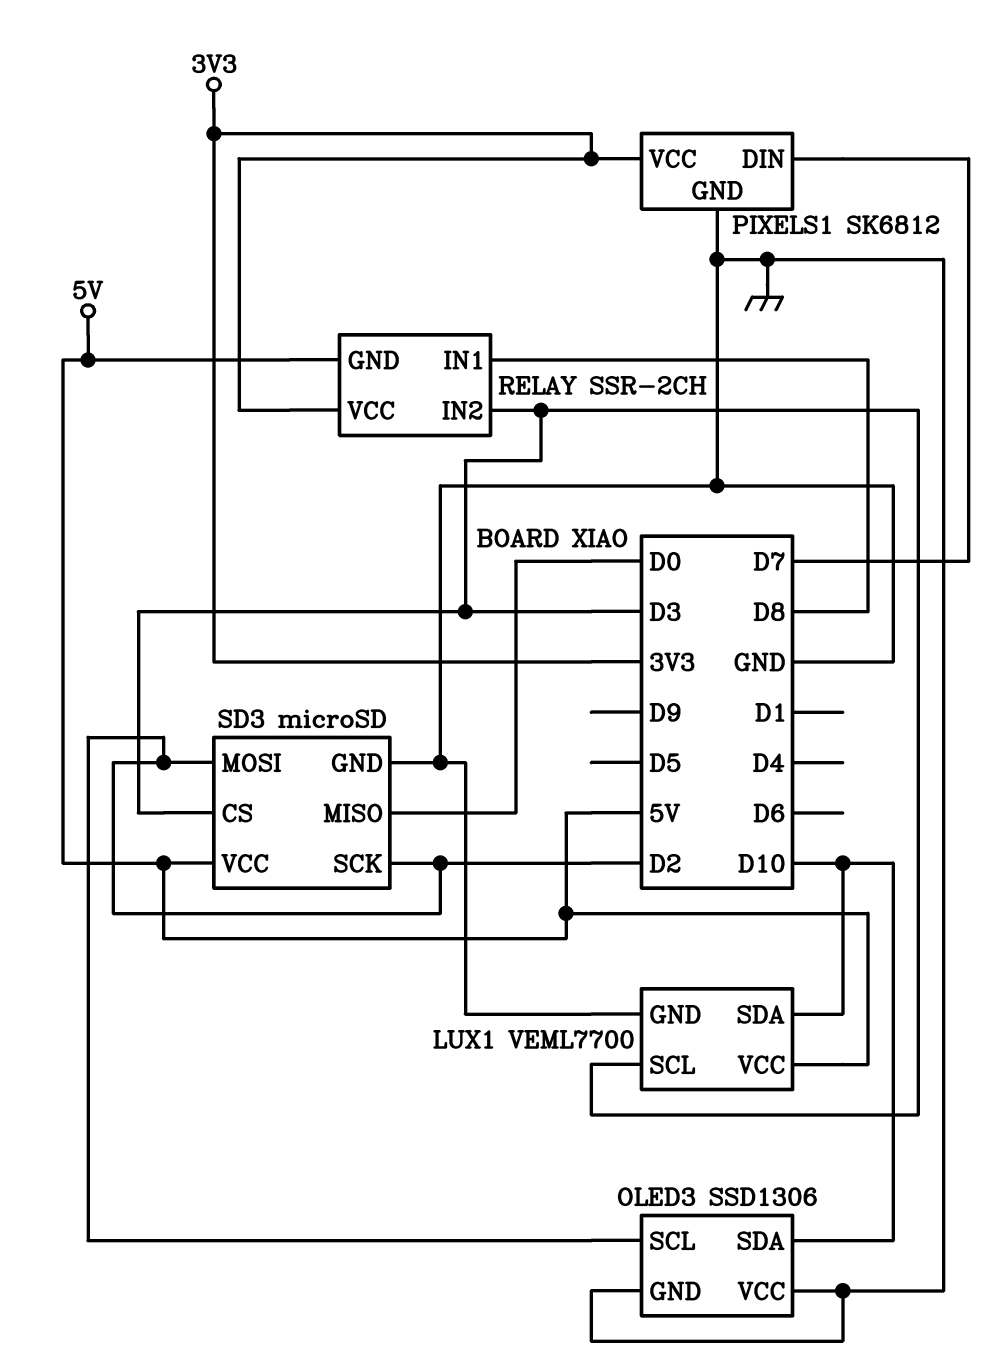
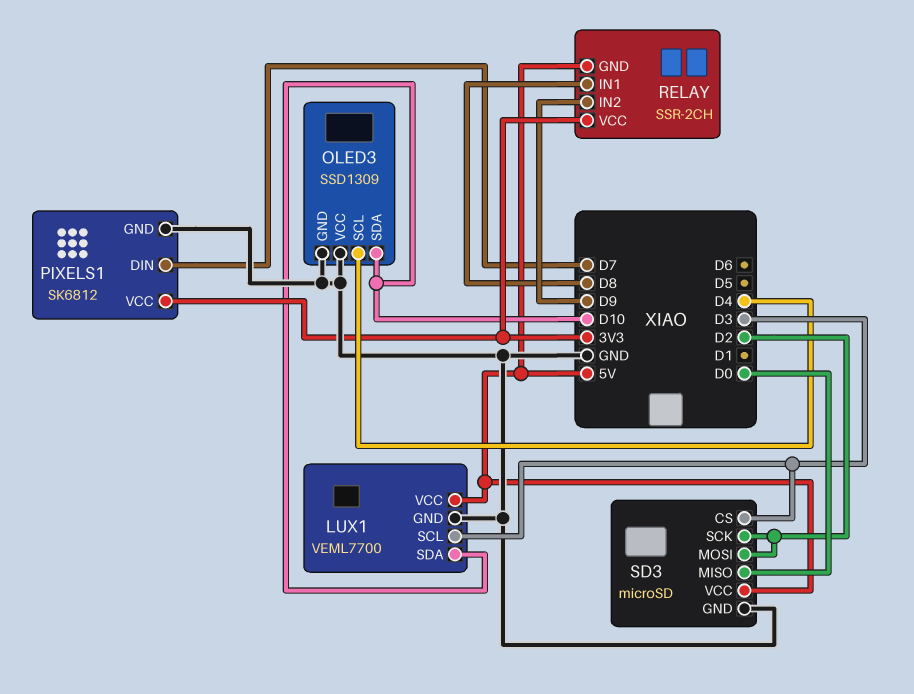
OLED3: SSD1306 -> SSD1309
OLED3 pin SCL: D2 -> D4
RELAY pin IN2: D3 -> D9

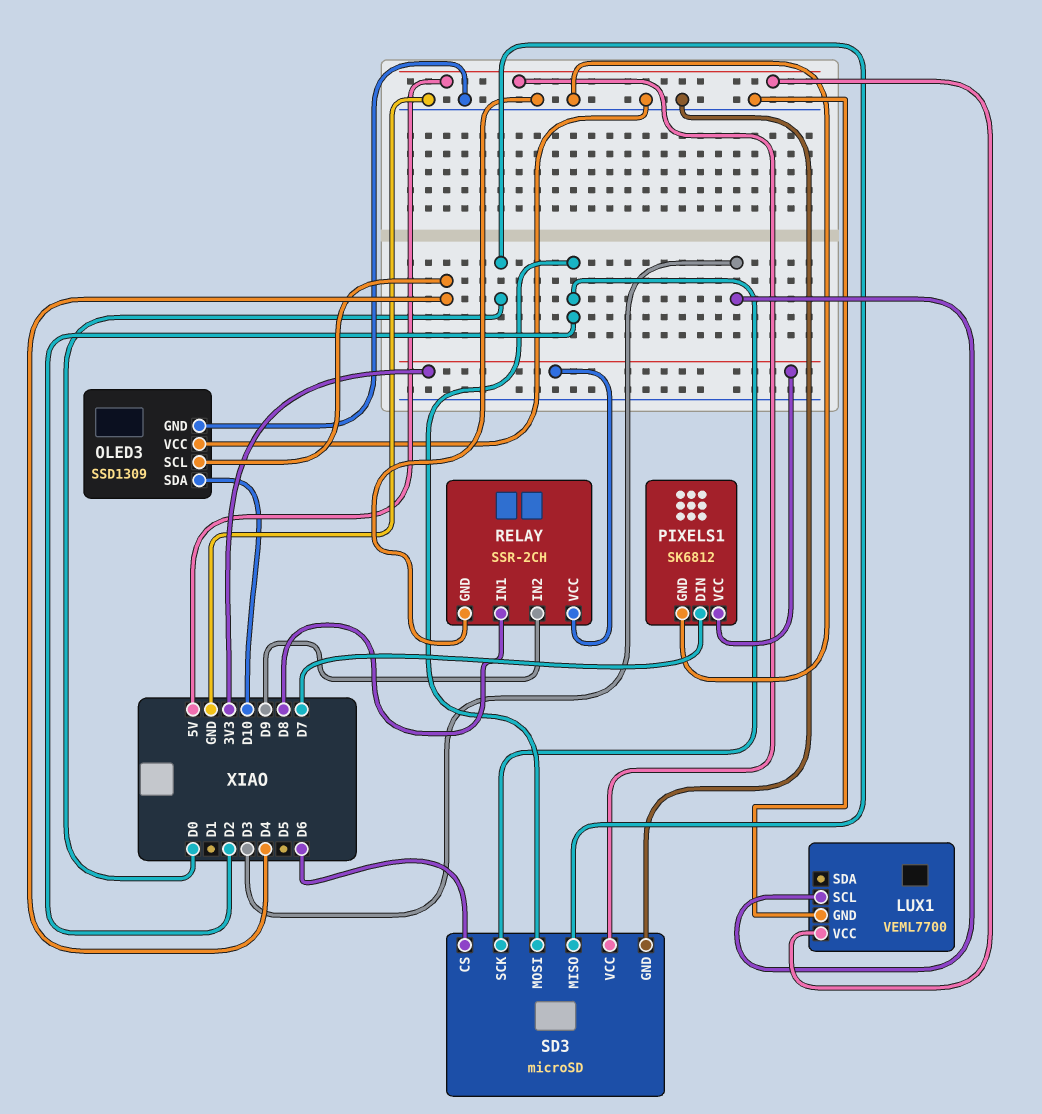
LUX1 pin SDA: D10 -> none
RELAY pin GND: 5V -> GND
SD3 pin CS: D3 -> D6

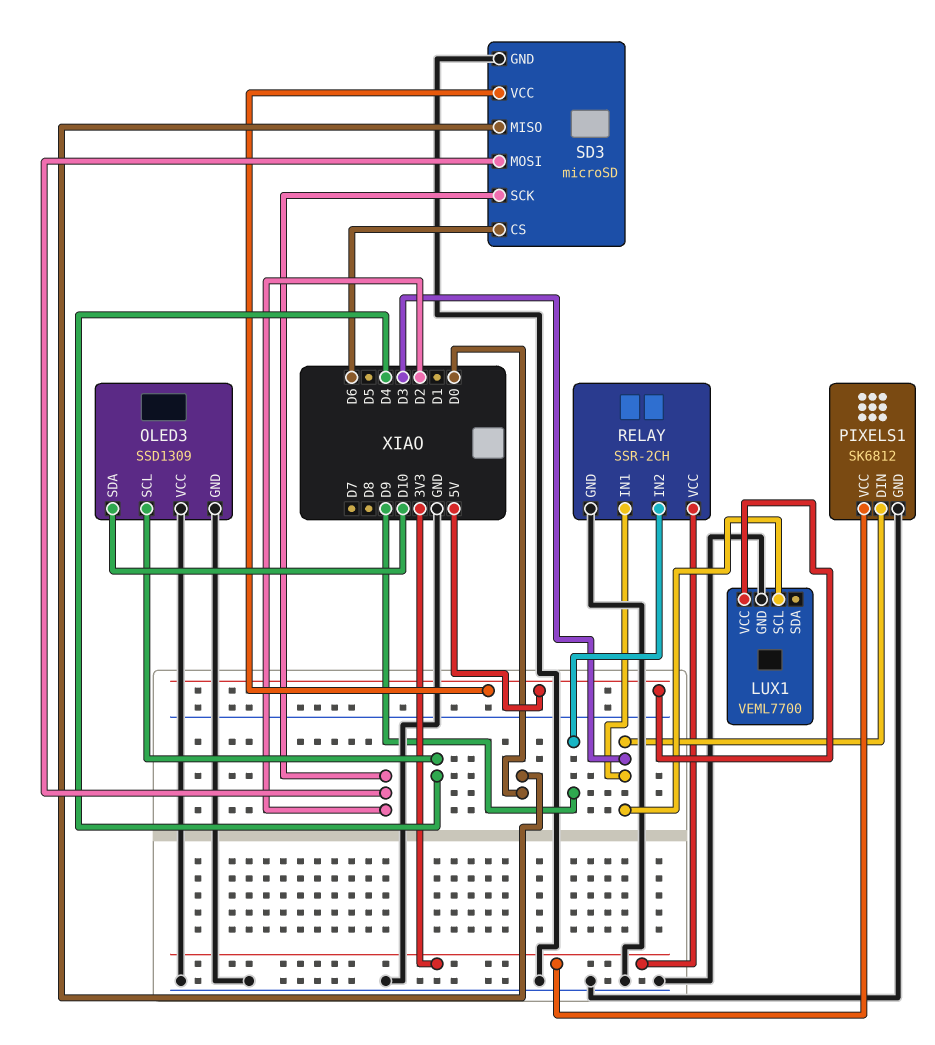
PIXELS1 pin DIN: D7 -> D3
RELAY pin IN1: D8 -> D3

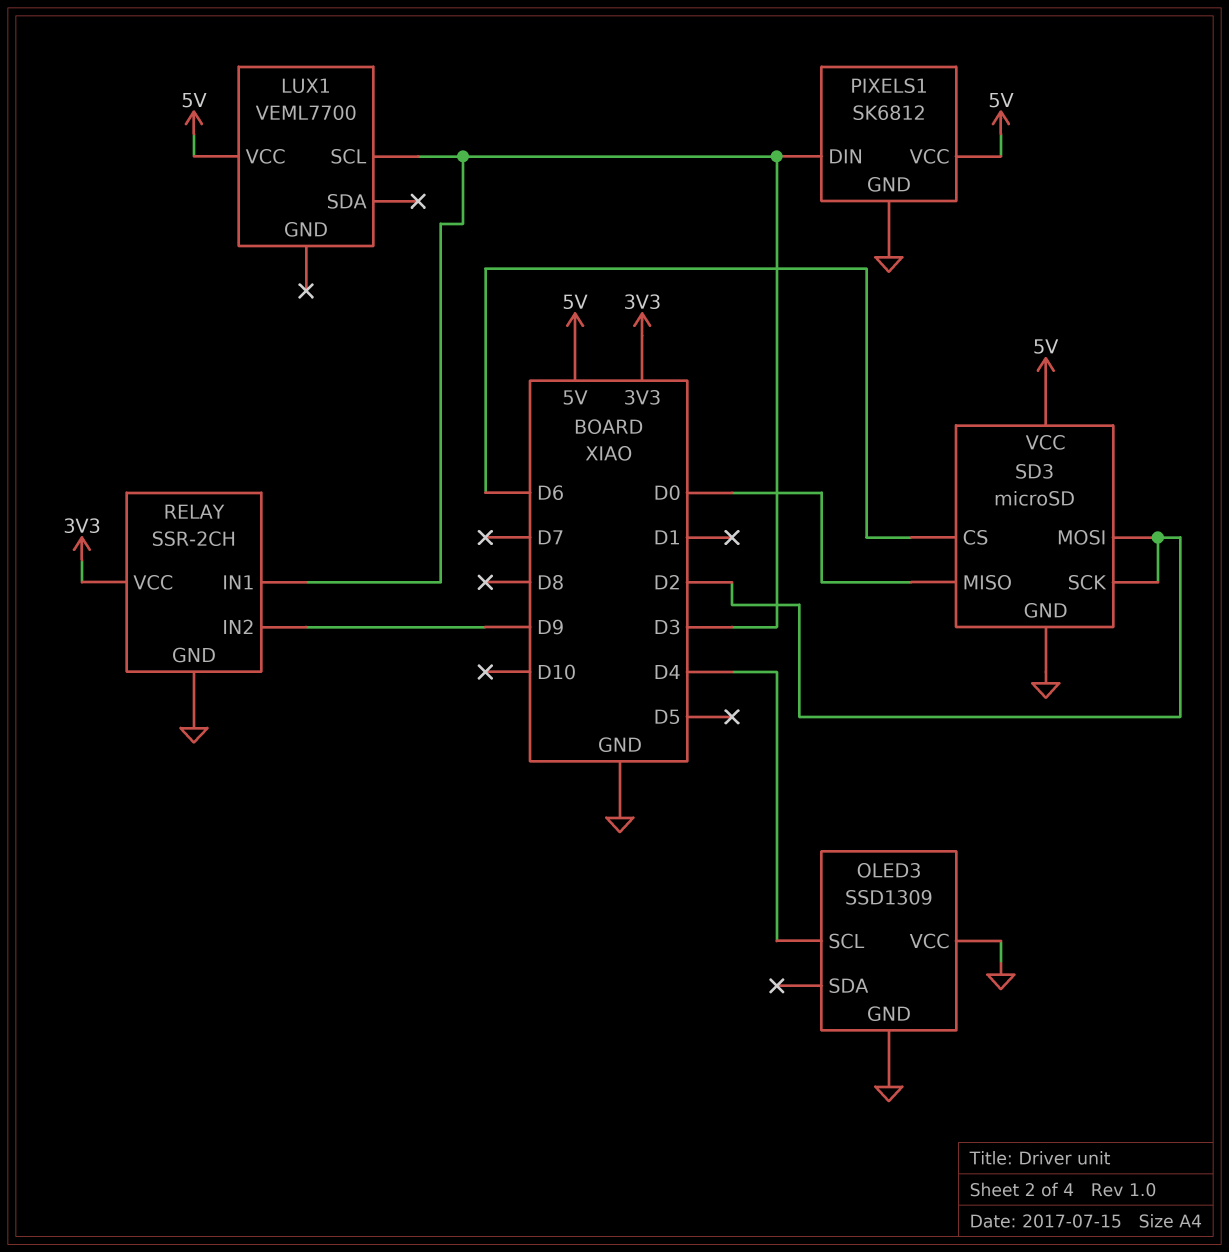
LUX1 pin GND: GND -> none
OLED3 pin SDA: D10 -> none
PIXELS1 pin VCC: 3V3 -> 5V

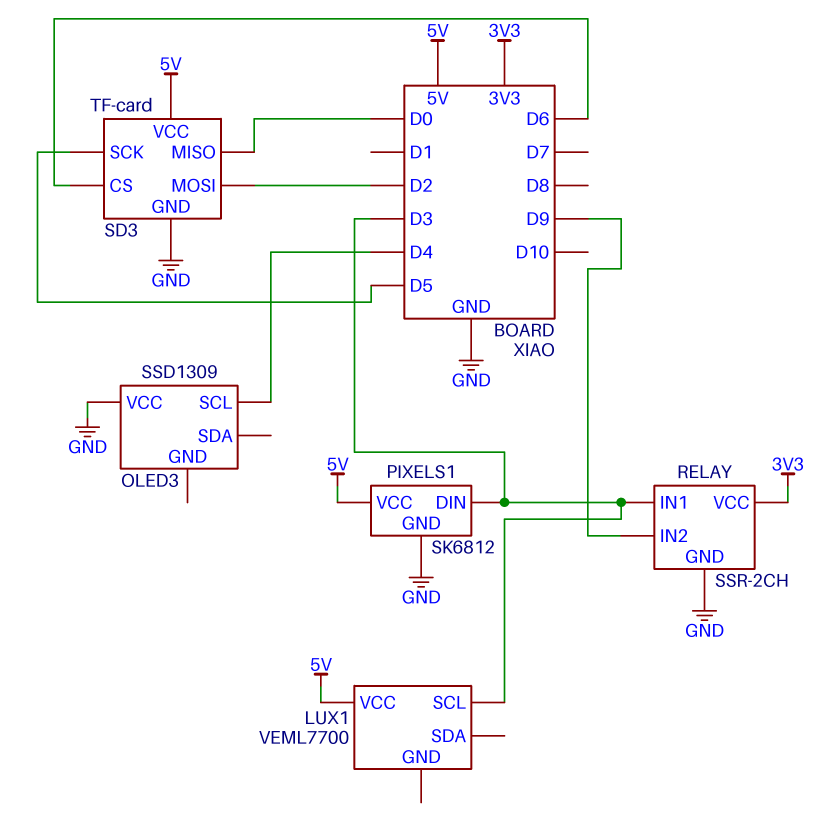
OLED3 pin GND: GND -> none
SD3: microSD -> TF-card
SD3 pin SCK: D2 -> D5

